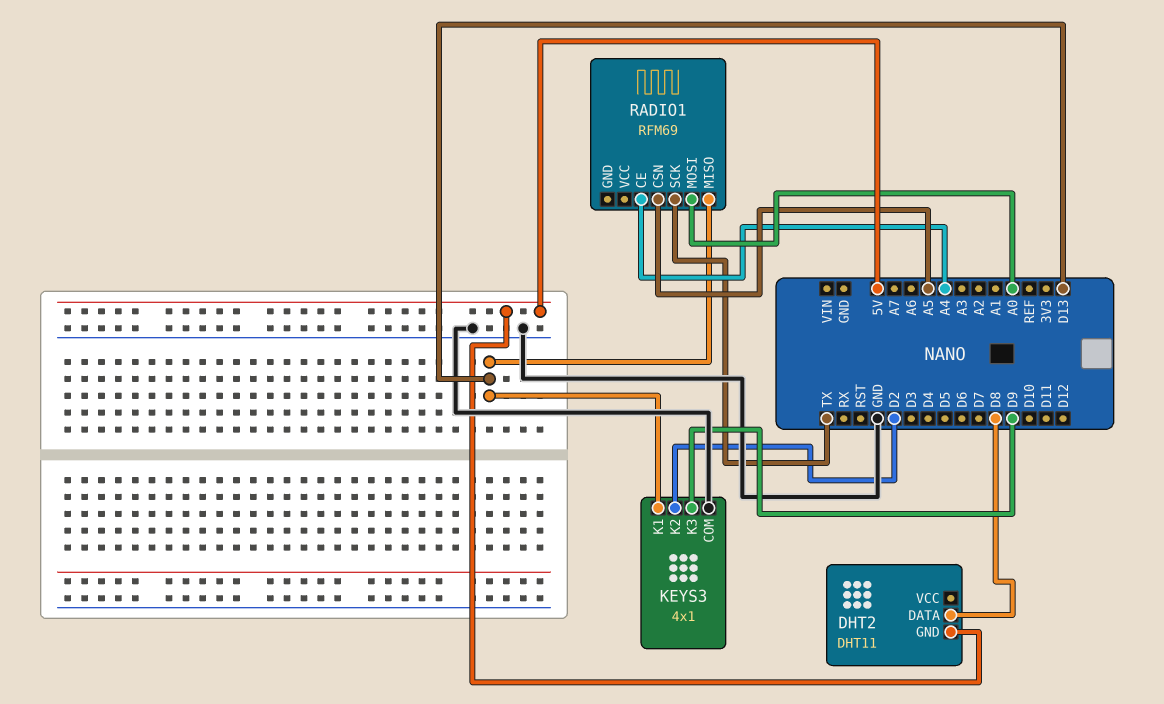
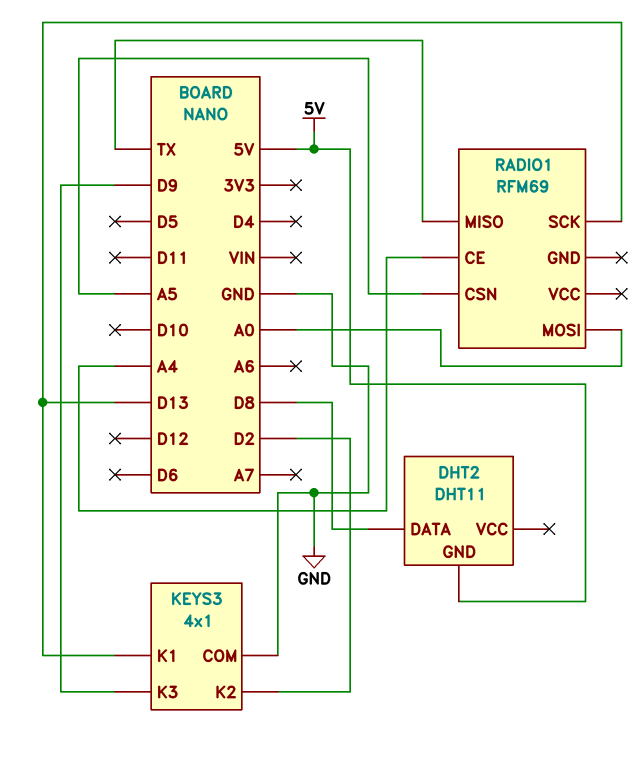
RADIO1 pin MISO: D13 -> TX
RADIO1 pin SCK: TX -> D13

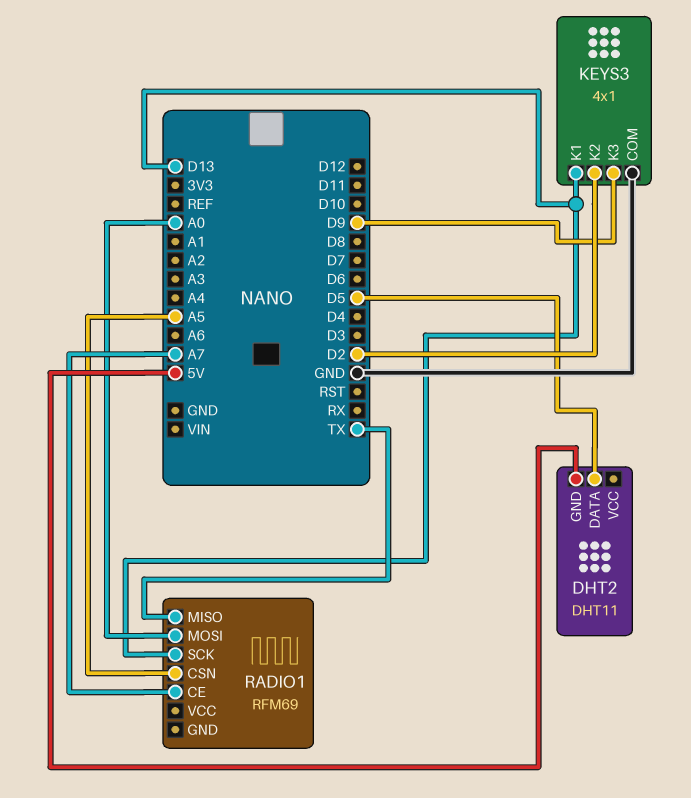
DHT2 pin DATA: D8 -> D5
RADIO1 pin CE: A4 -> A7

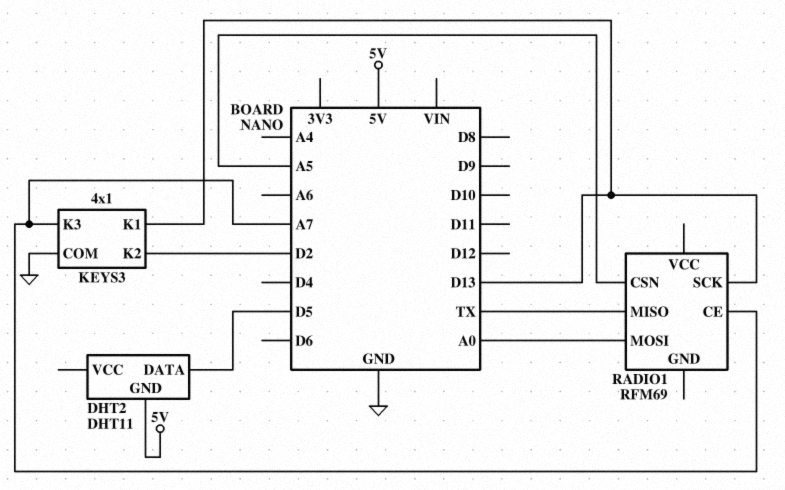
KEYS3 pin K3: D9 -> A7

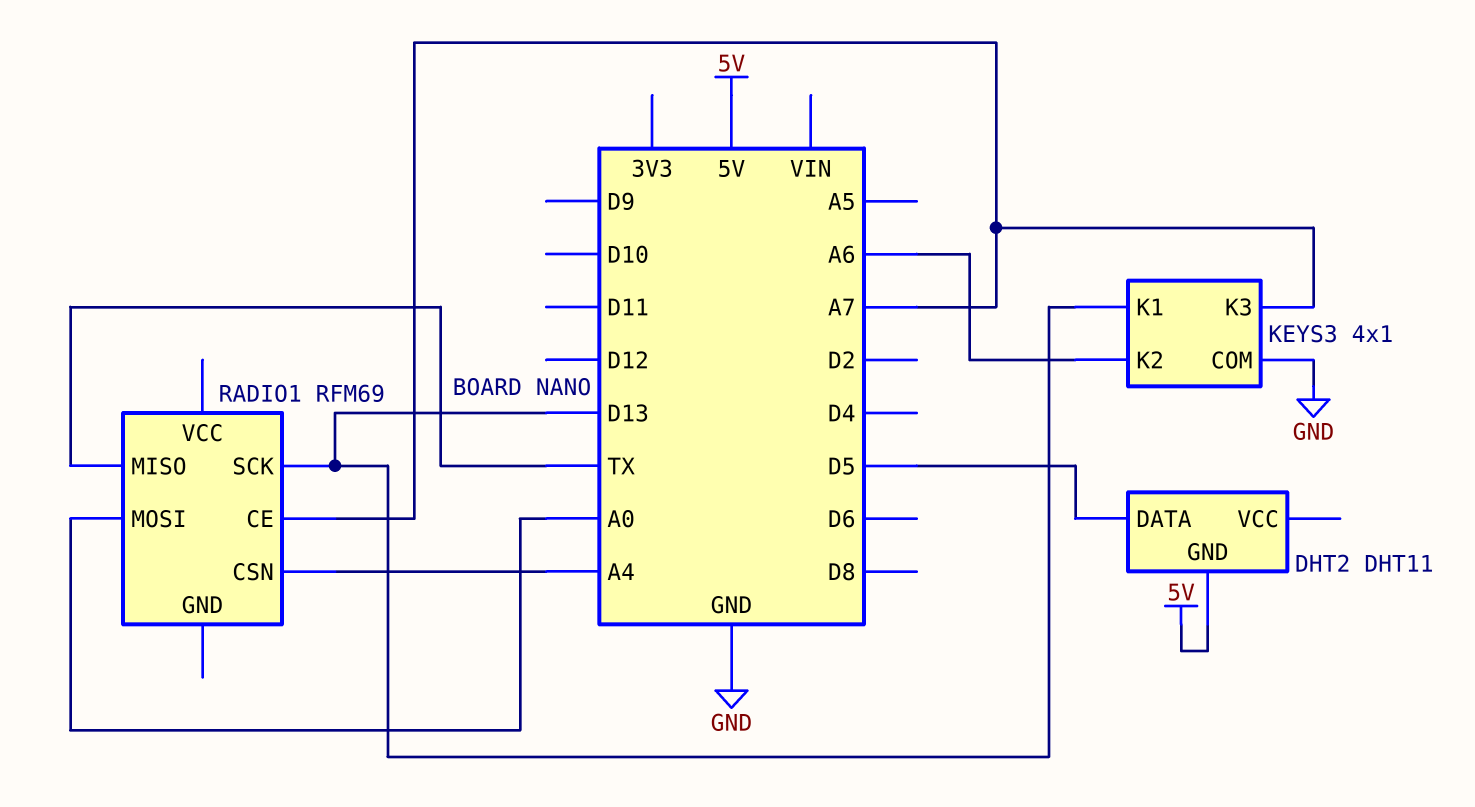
KEYS3 pin K2: D2 -> A6
RADIO1 pin CSN: A5 -> A4

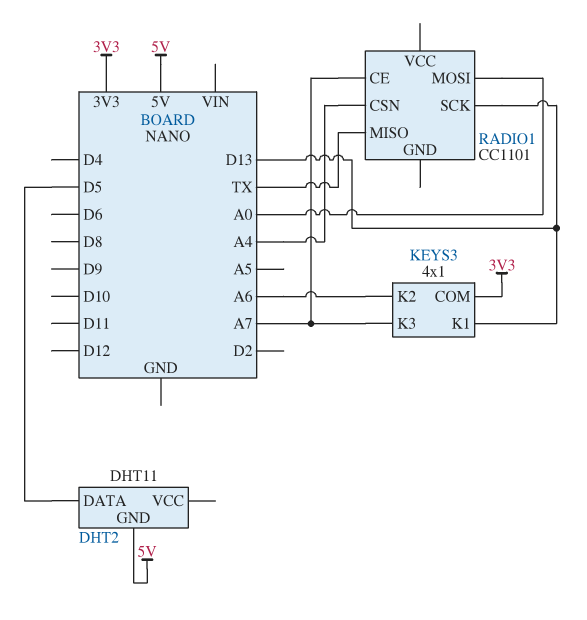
KEYS3 pin COM: GND -> 3V3
RADIO1: RFM69 -> CC1101

